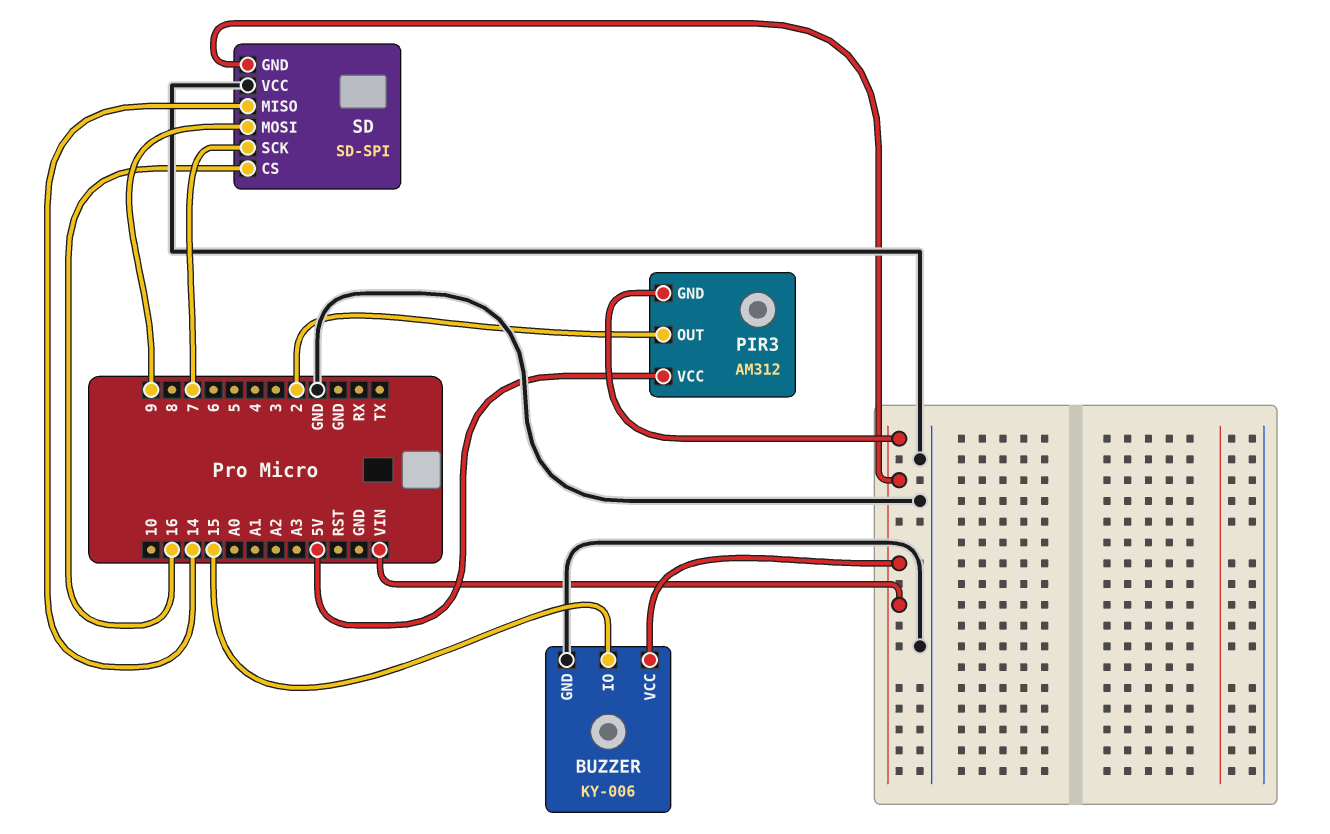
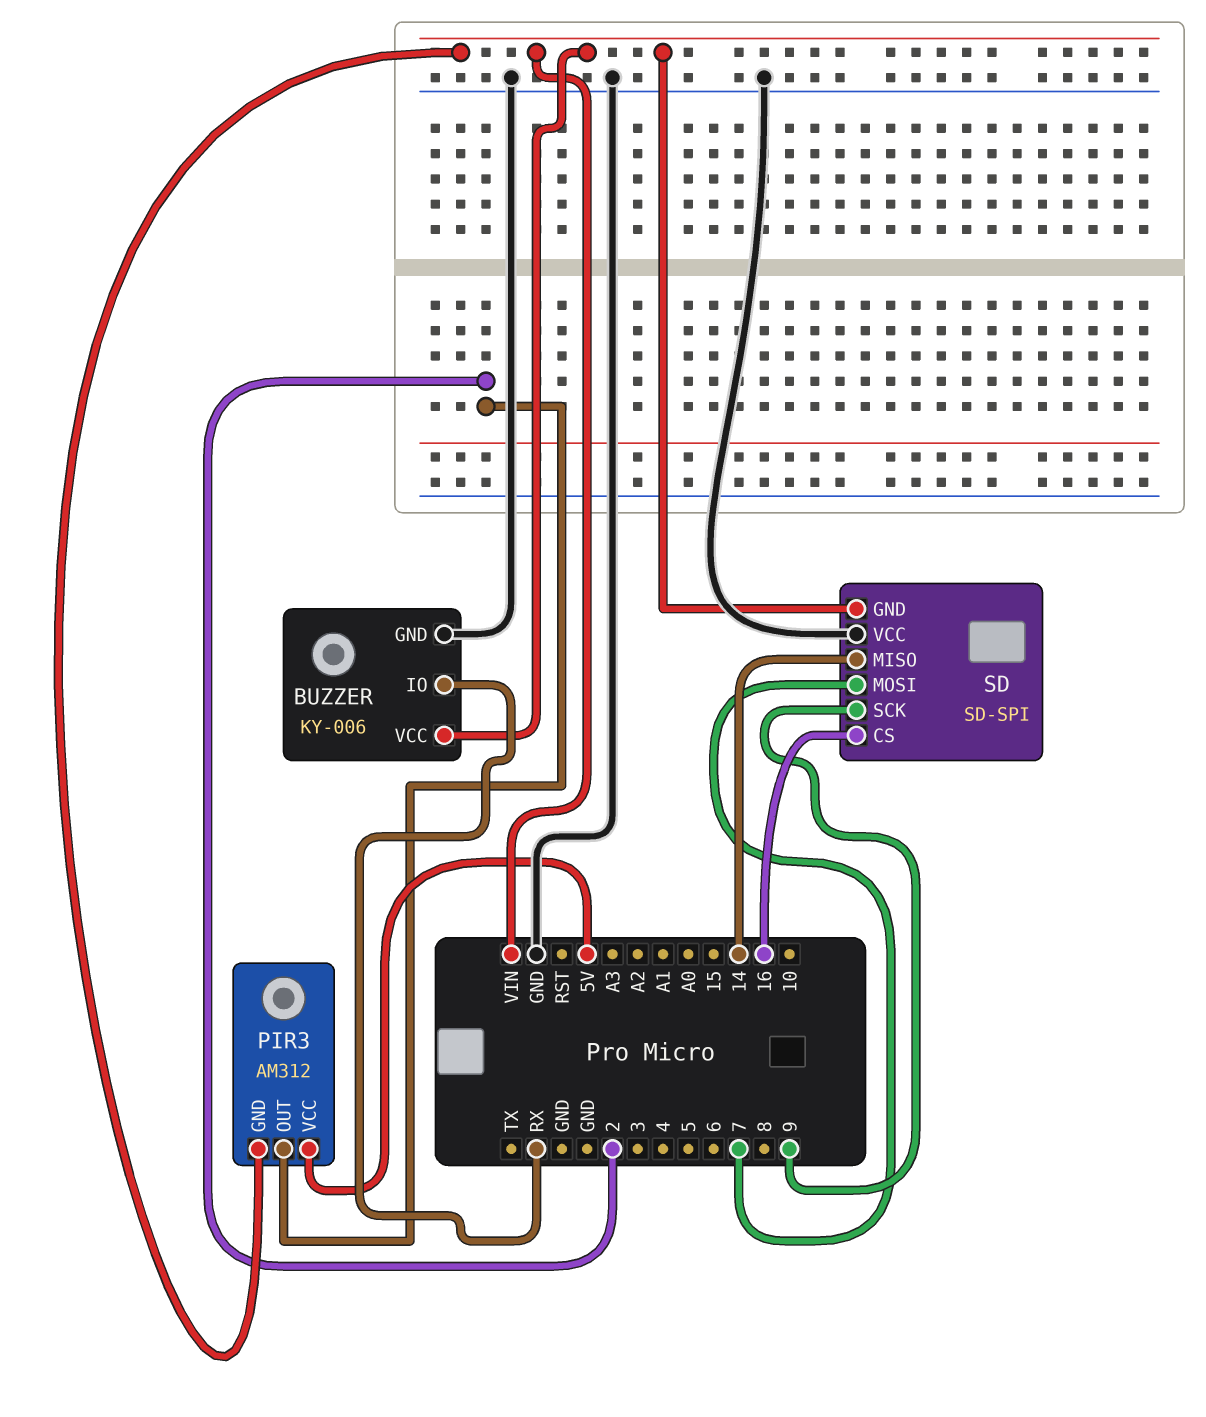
BUZZER pin IO: 15 -> RX
SD pin MOSI: 9 -> 7
SD pin SCK: 7 -> 9

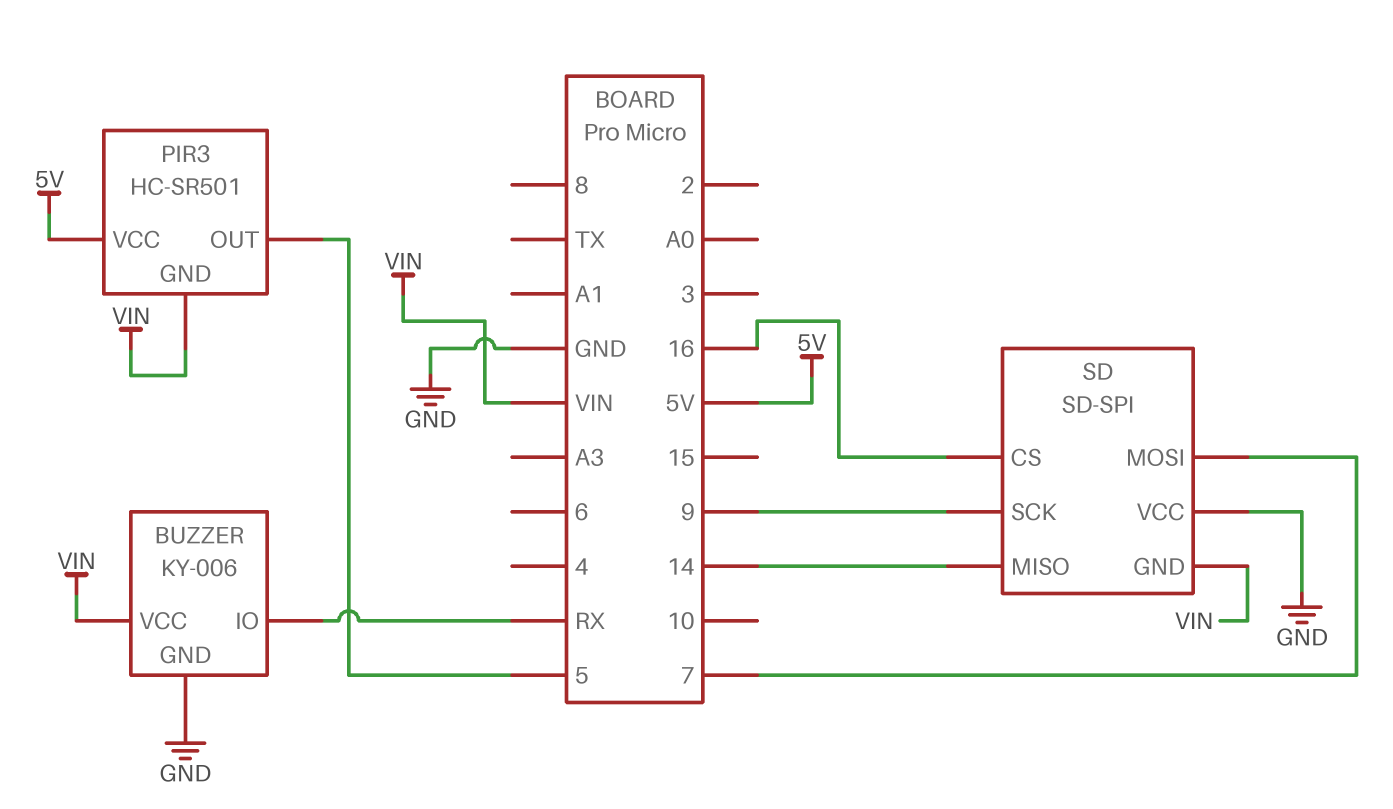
PIR3: AM312 -> HC-SR501
PIR3 pin OUT: 2 -> 5

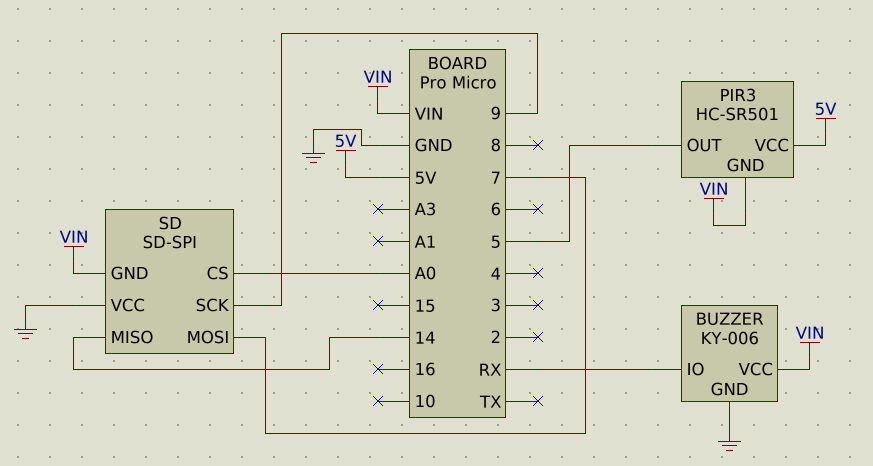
SD pin CS: 16 -> A0

